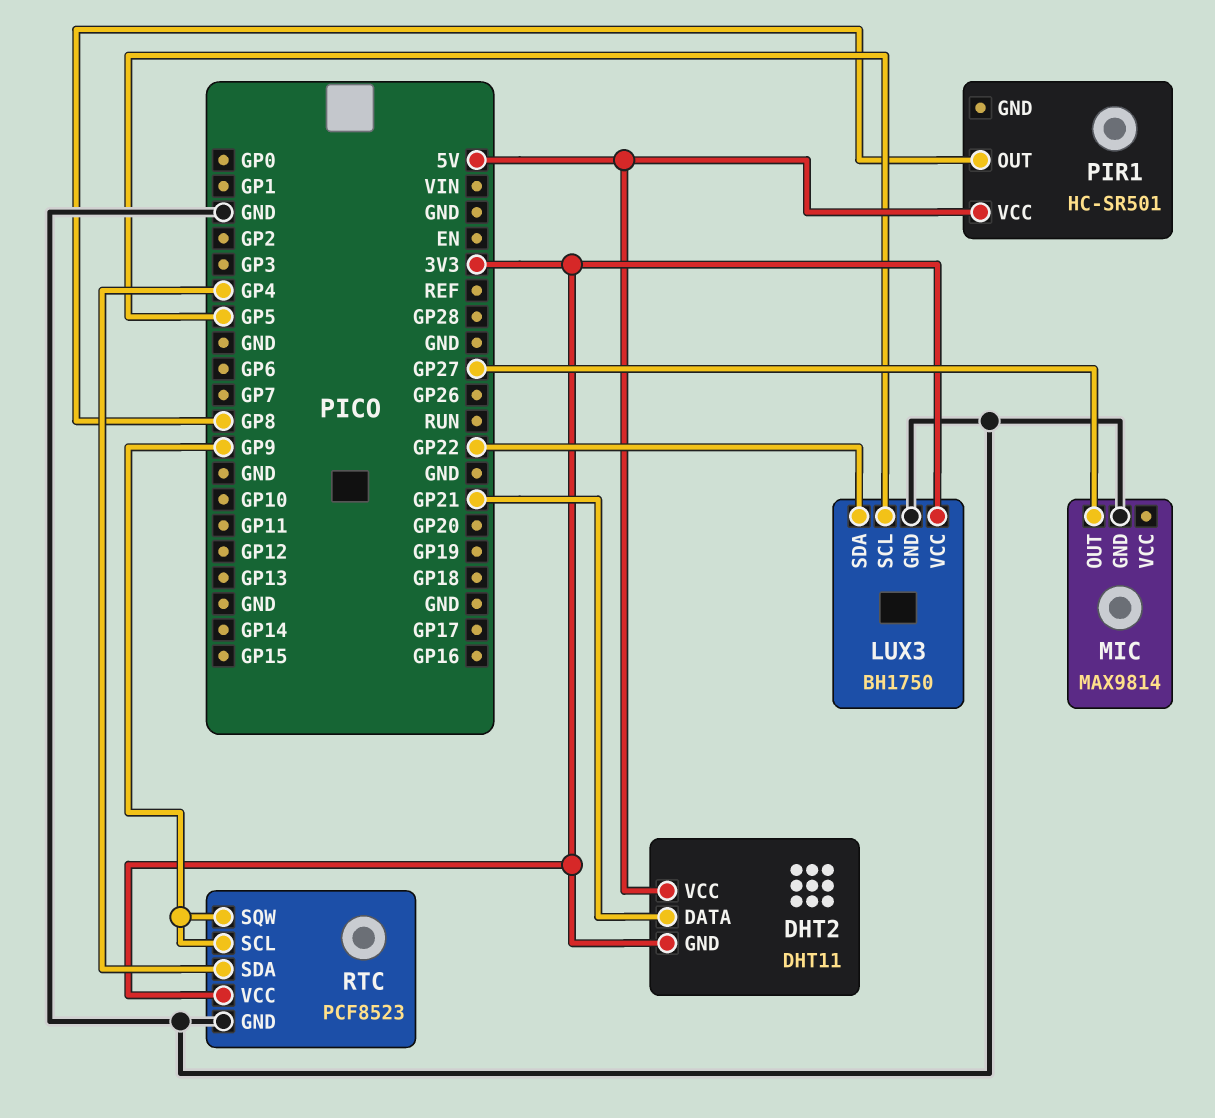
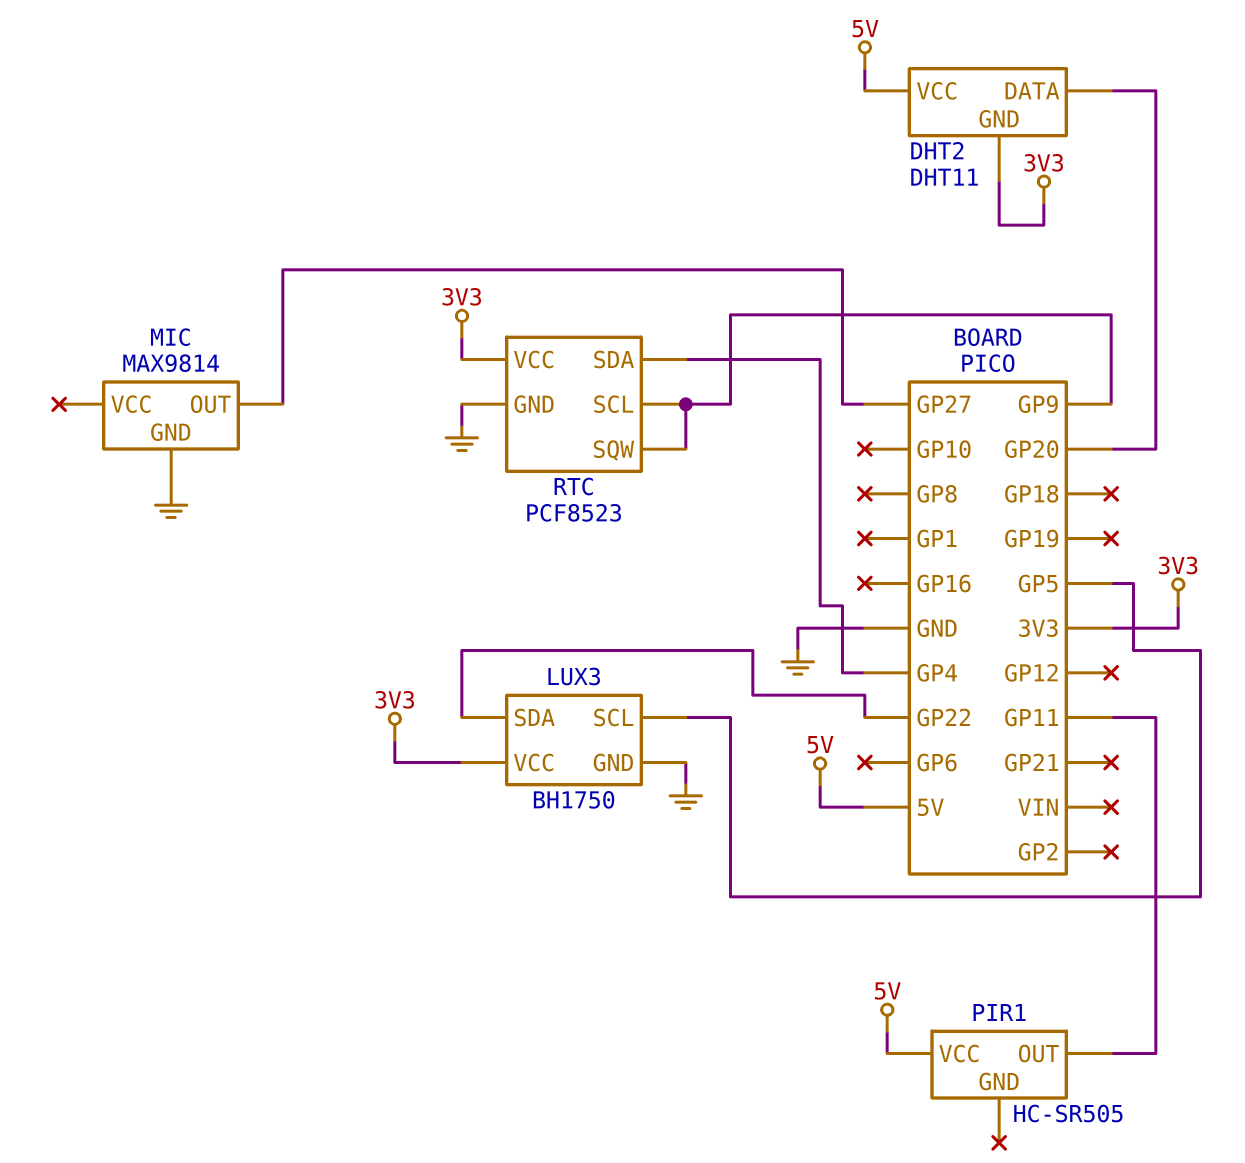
DHT2 pin DATA: GP21 -> GP20
PIR1: HC-SR501 -> HC-SR505
PIR1 pin OUT: GP8 -> GP11

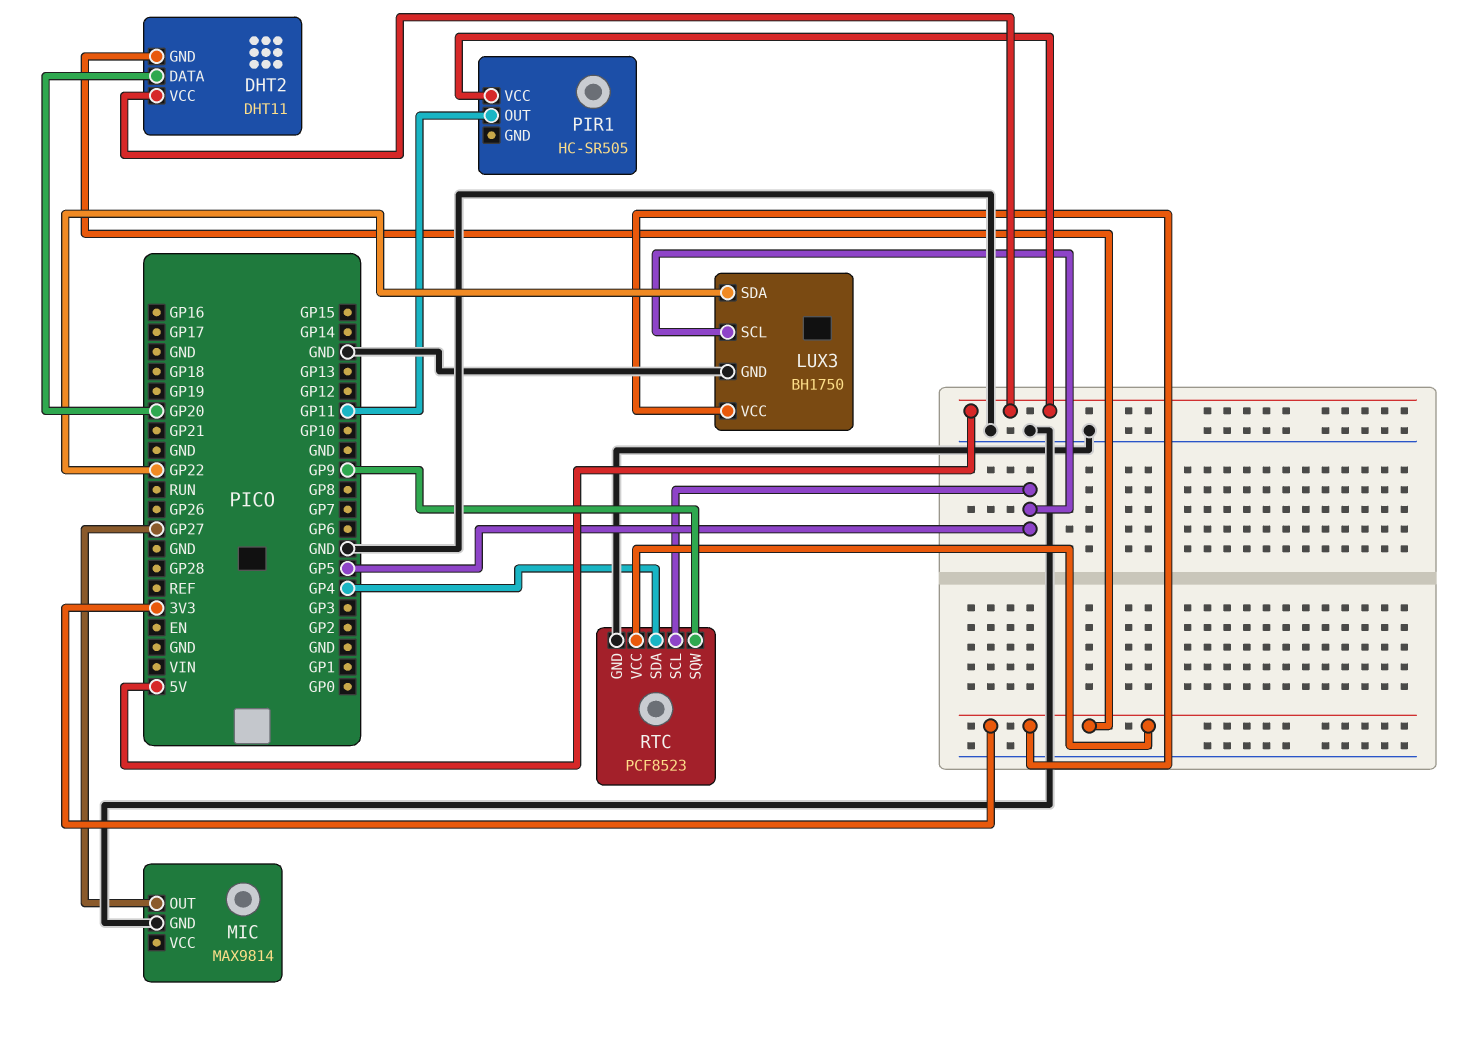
RTC pin SCL: GP9 -> GP5

